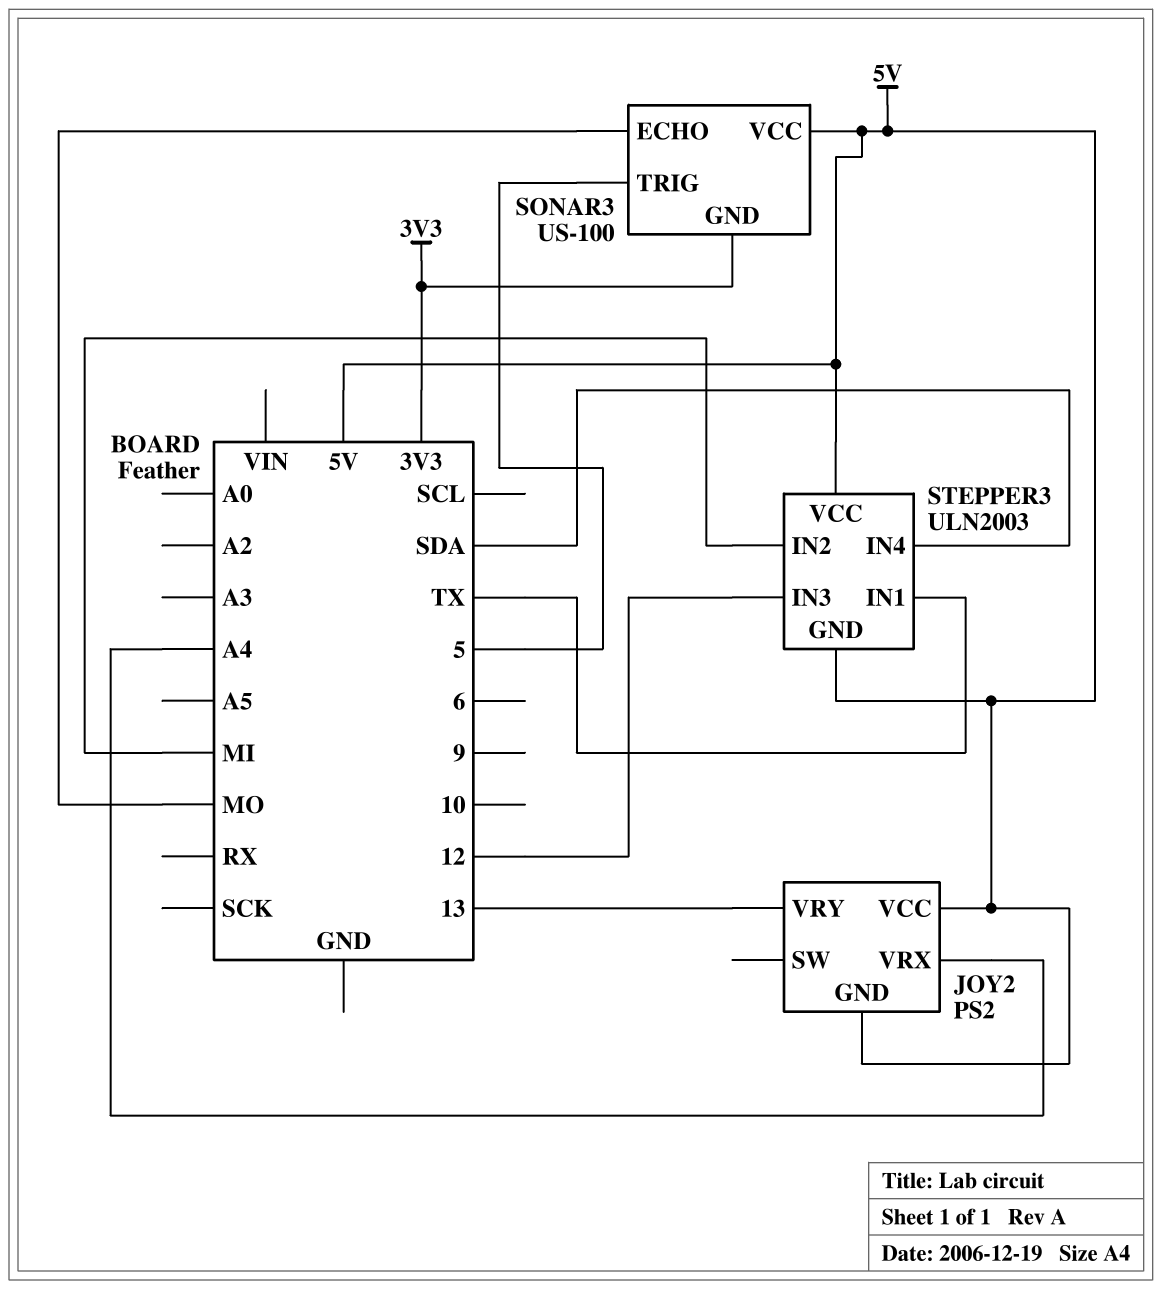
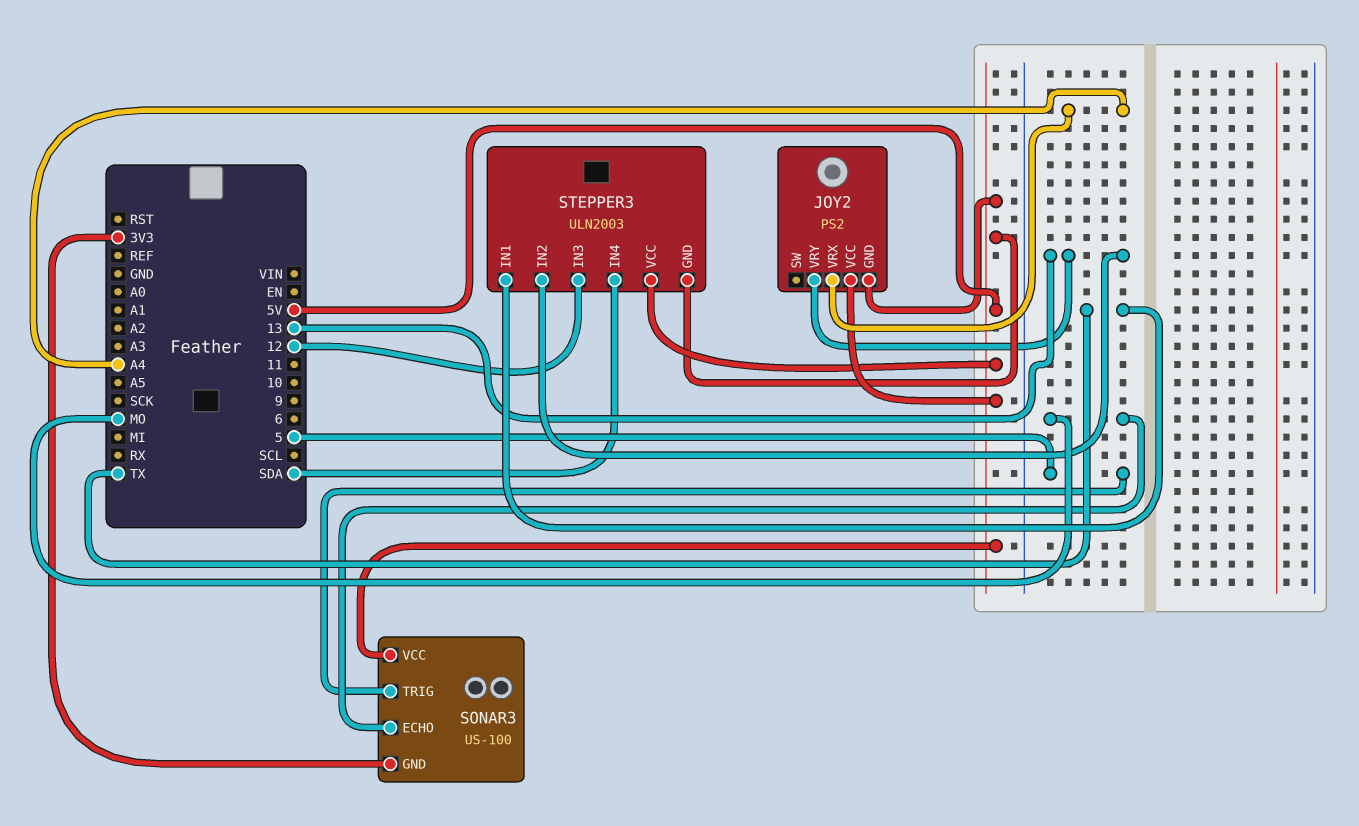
STEPPER3 pin IN2: MI -> 13

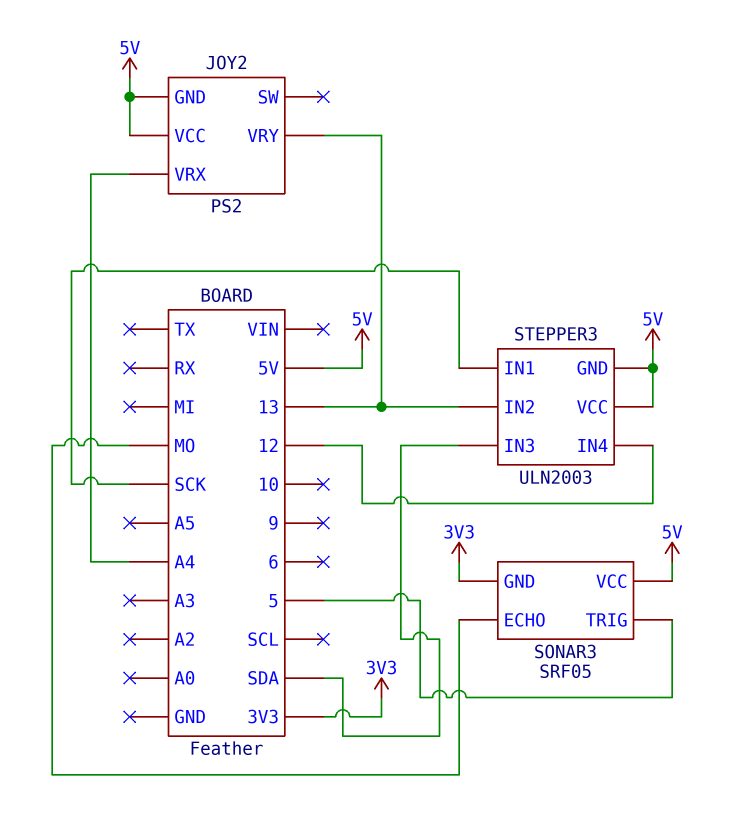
SONAR3: US-100 -> SRF05
STEPPER3 pin IN1: TX -> SCK
STEPPER3 pin IN3: 12 -> SDA
STEPPER3 pin IN4: SDA -> 12

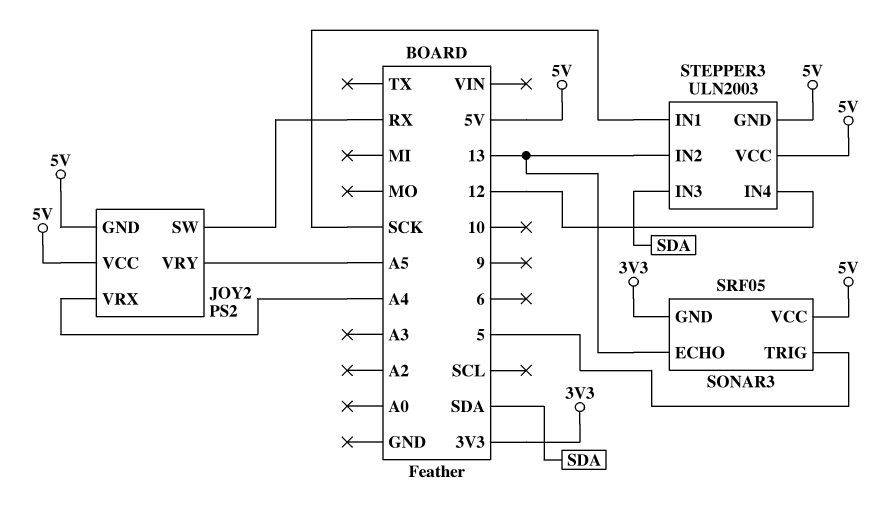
JOY2 pin SW: none -> RX
JOY2 pin VRY: 13 -> A5
SONAR3 pin ECHO: MO -> 13

